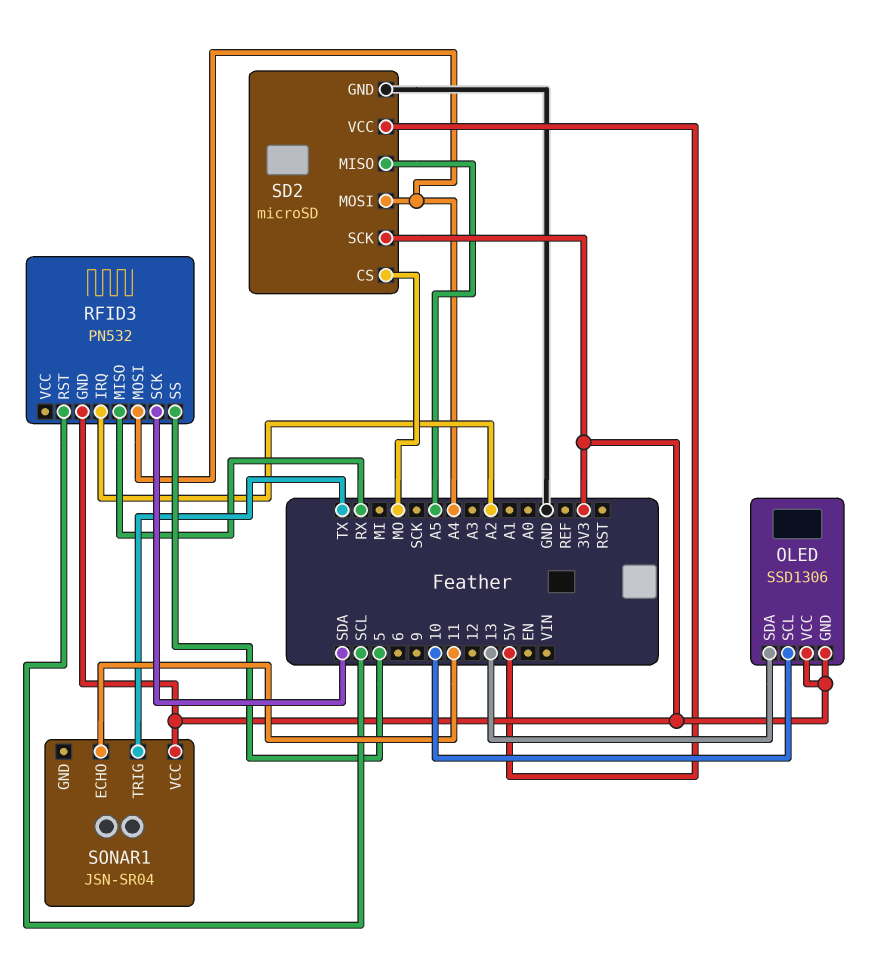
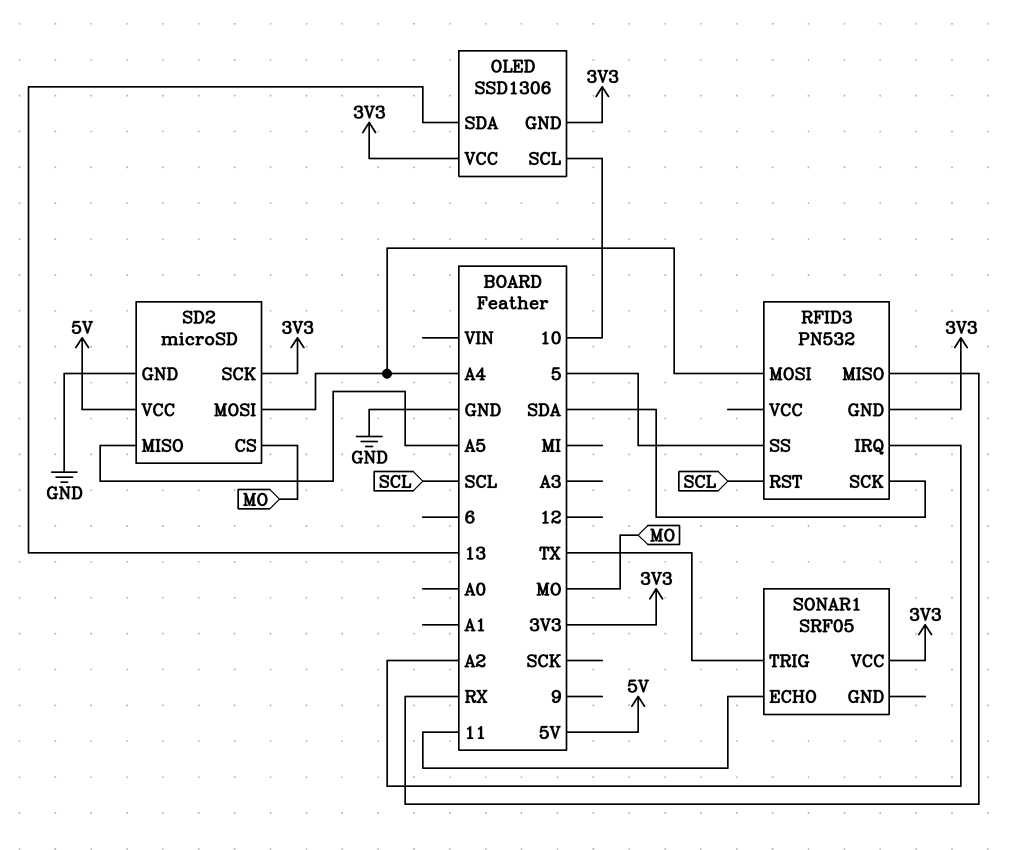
SONAR1: JSN-SR04 -> SRF05

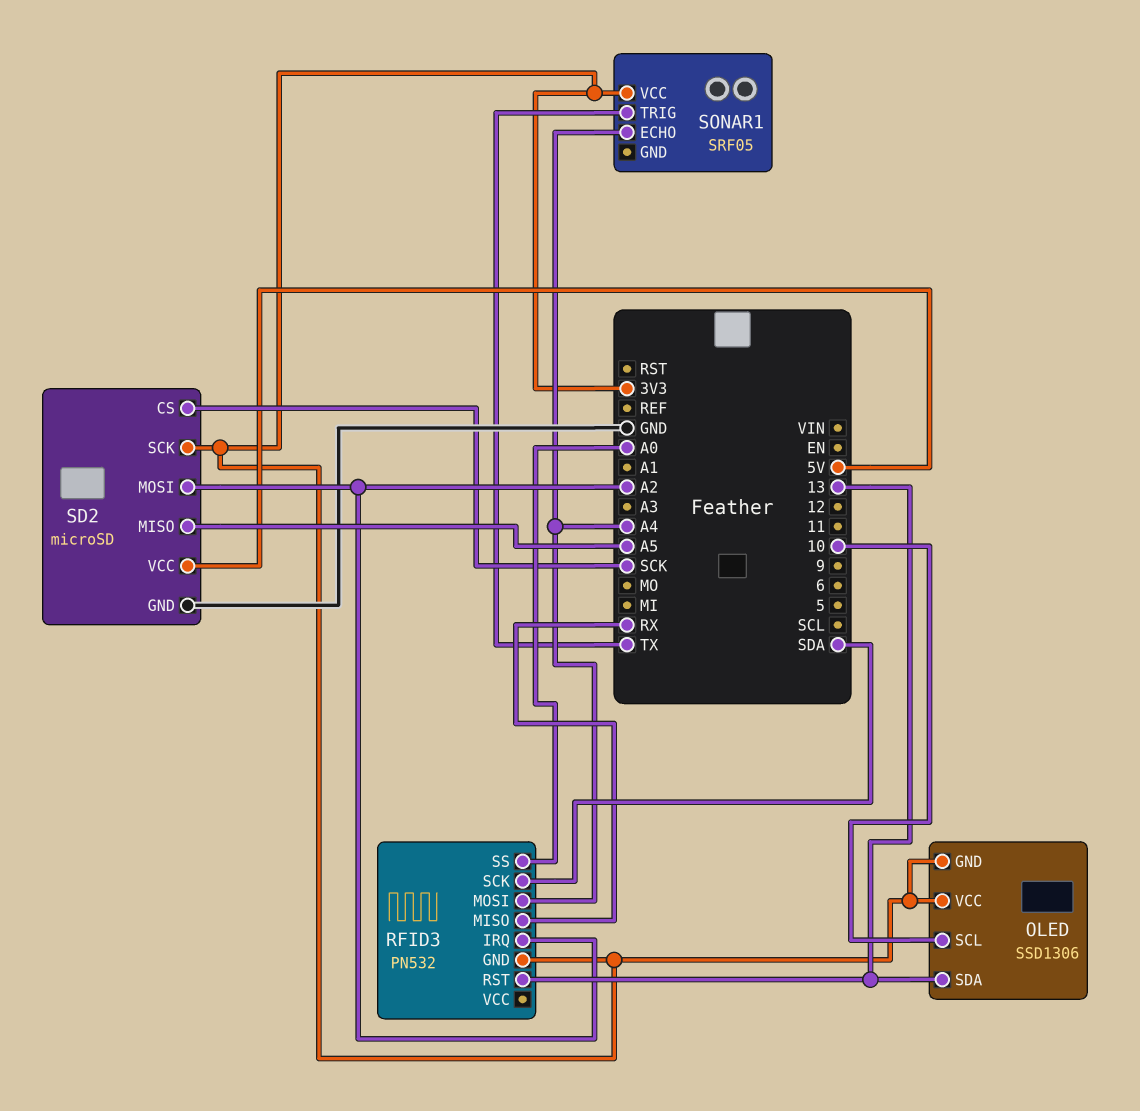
RFID3 pin RST: SCL -> 13
RFID3 pin SS: 5 -> A0
SD2 pin CS: MO -> SCK
SD2 pin MOSI: A4 -> A2
SONAR1 pin ECHO: 11 -> A4

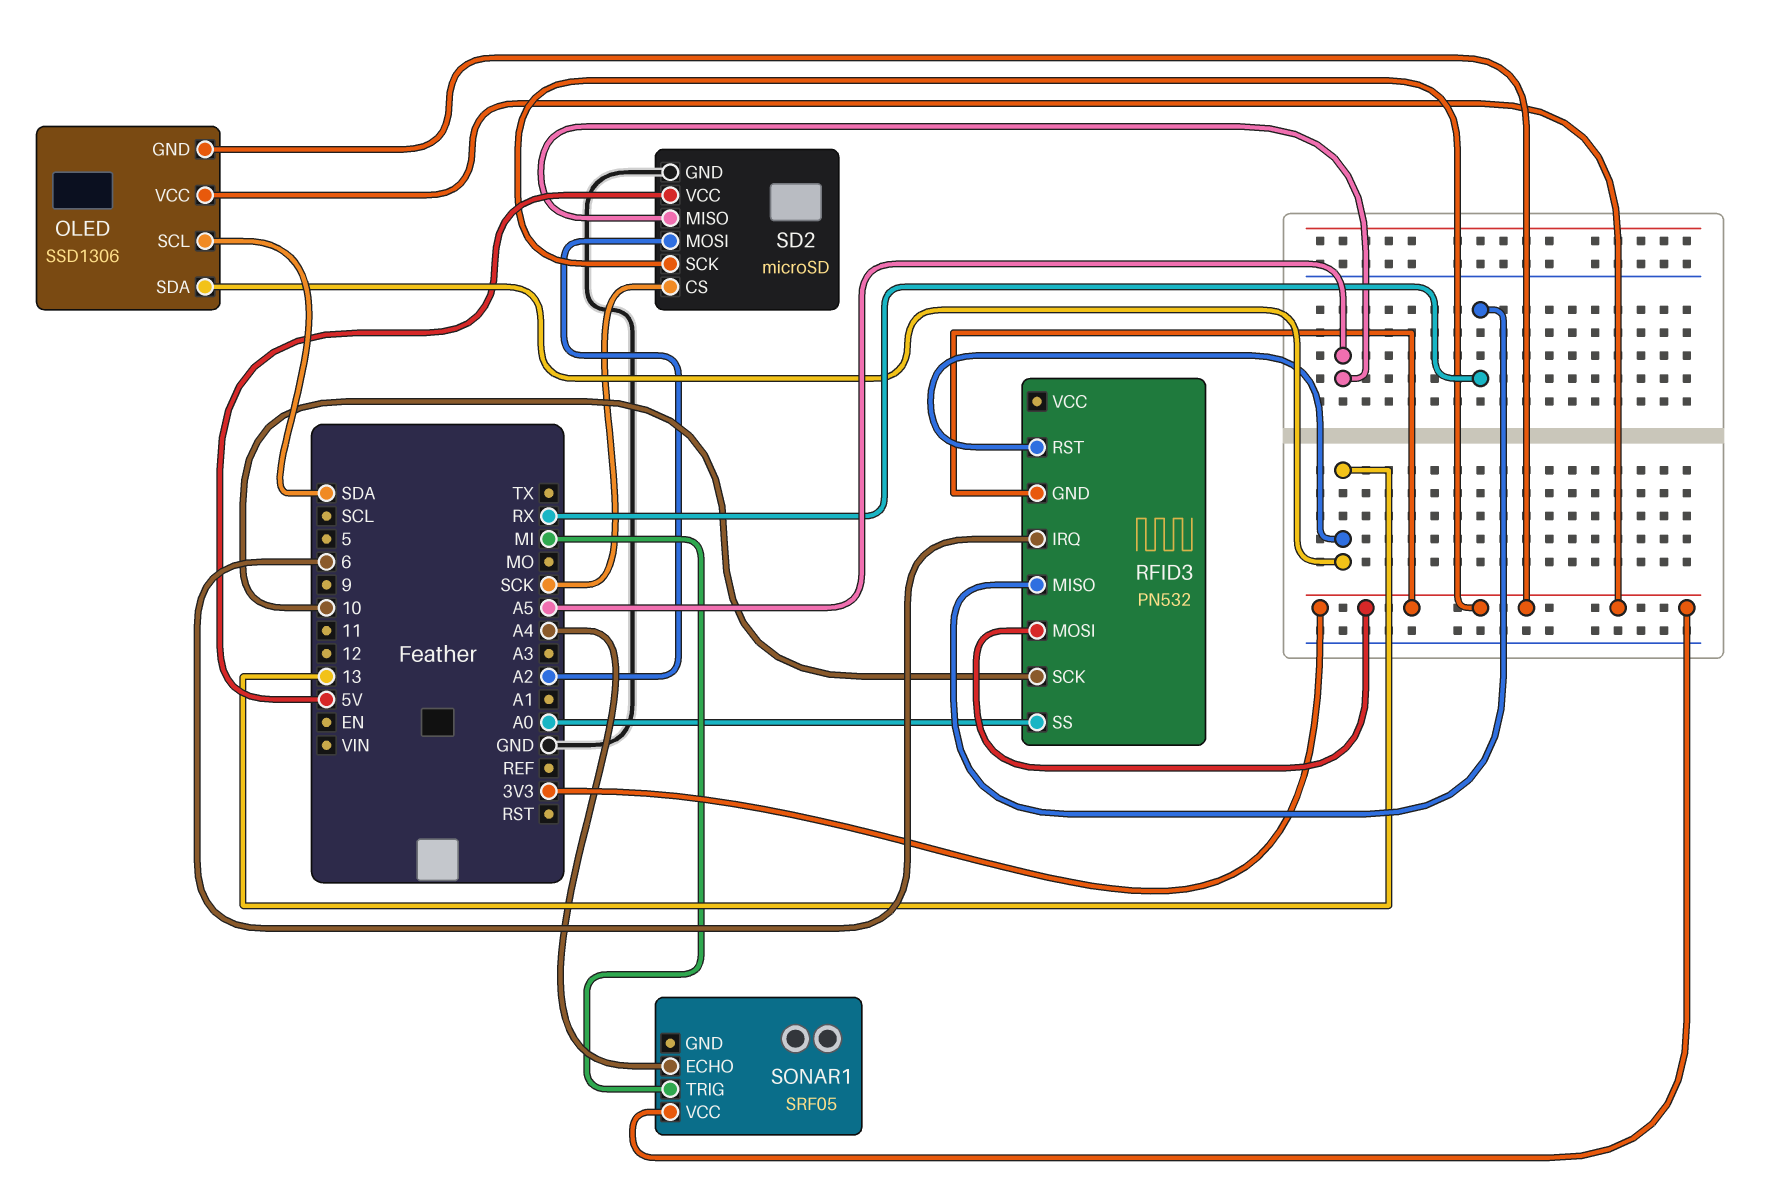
OLED pin SCL: 10 -> SDA
RFID3 pin IRQ: A2 -> 6
RFID3 pin MOSI: A4 -> 3V3
RFID3 pin SCK: SDA -> 10
SONAR1 pin TRIG: TX -> MI

